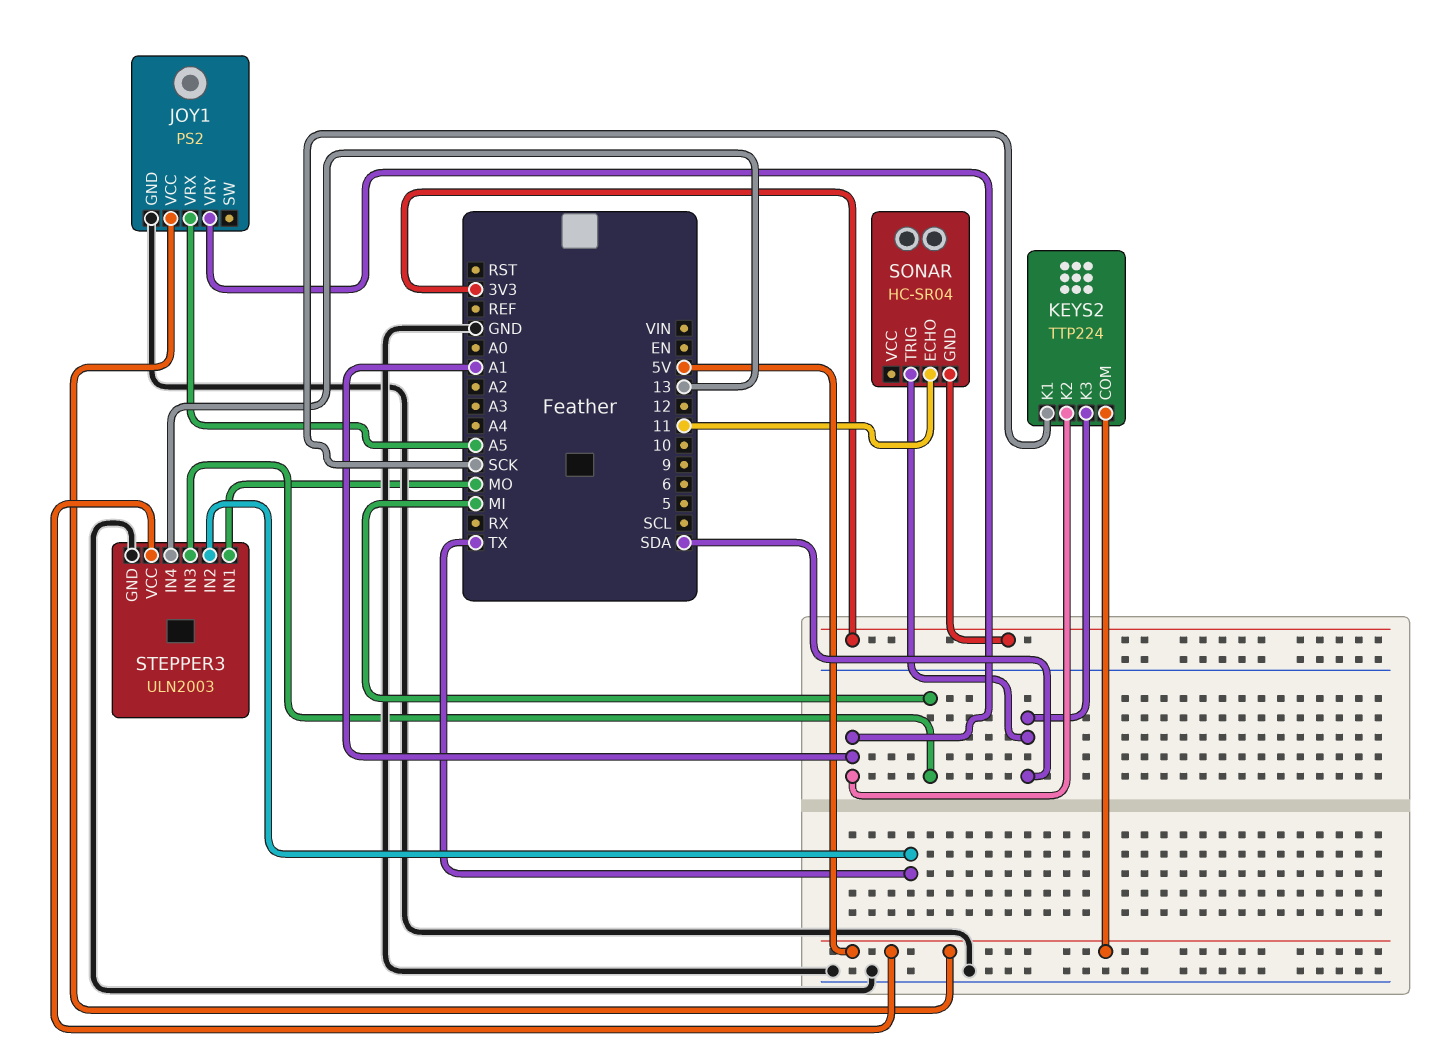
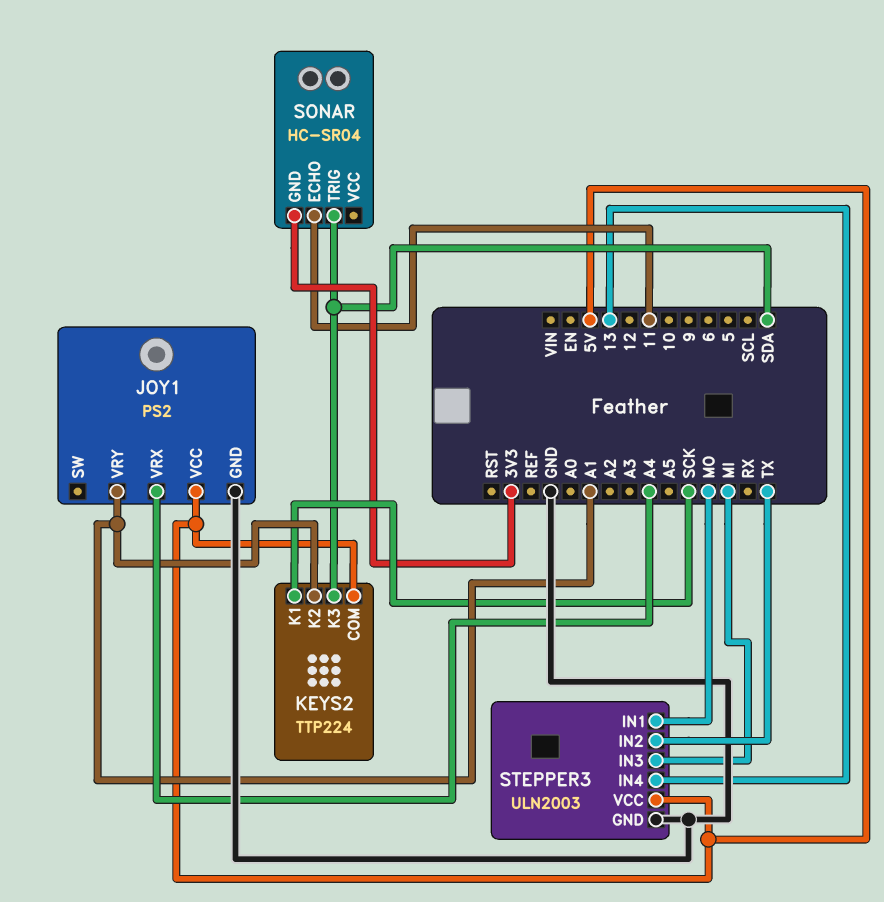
JOY1 pin VRX: A5 -> A4

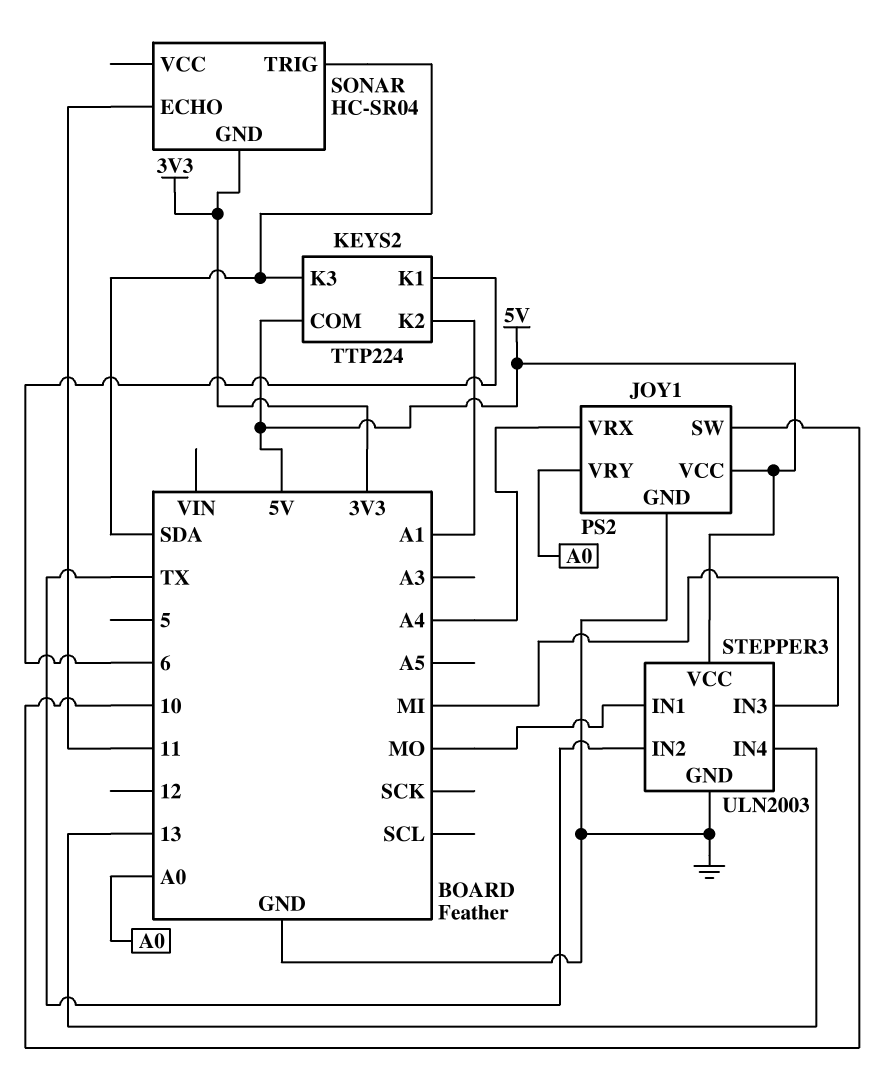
JOY1 pin SW: none -> 10
JOY1 pin VRY: A1 -> A0
KEYS2 pin K1: SCK -> 6

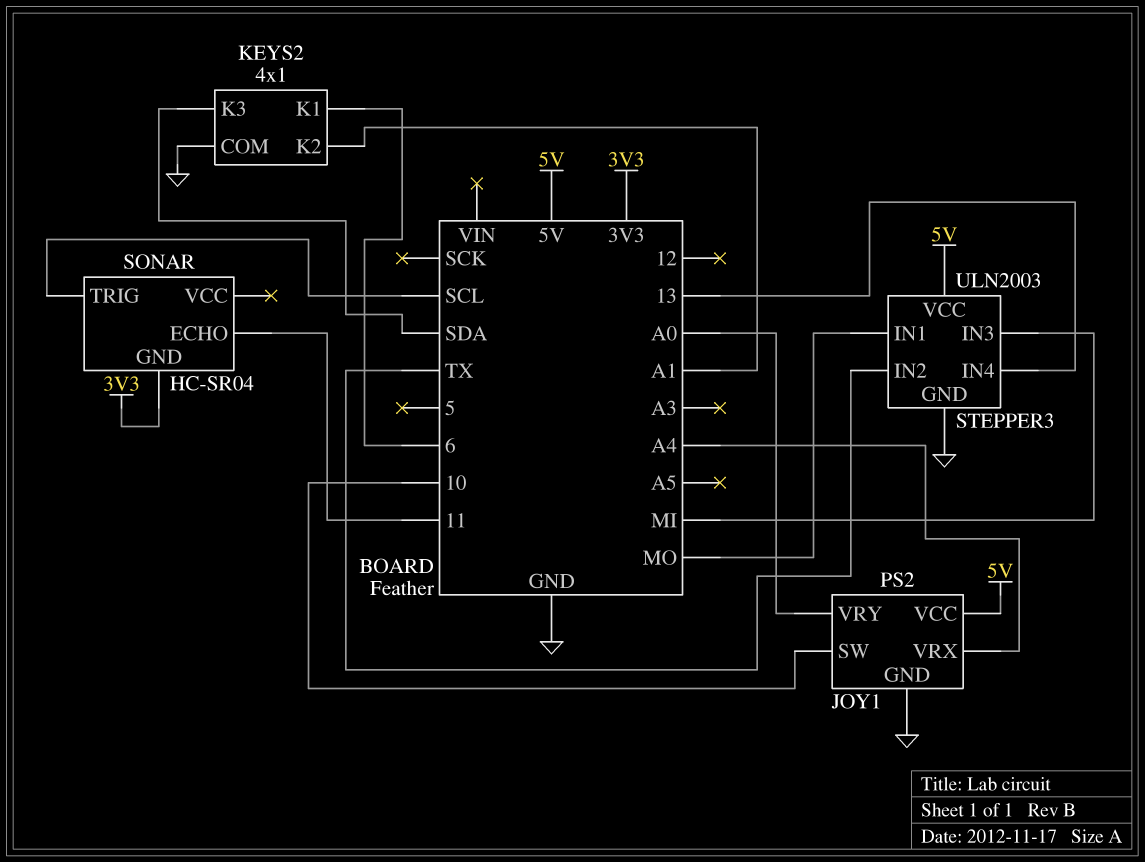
KEYS2: TTP224 -> 4x1
KEYS2 pin COM: 5V -> GND
SONAR pin TRIG: SDA -> SCL

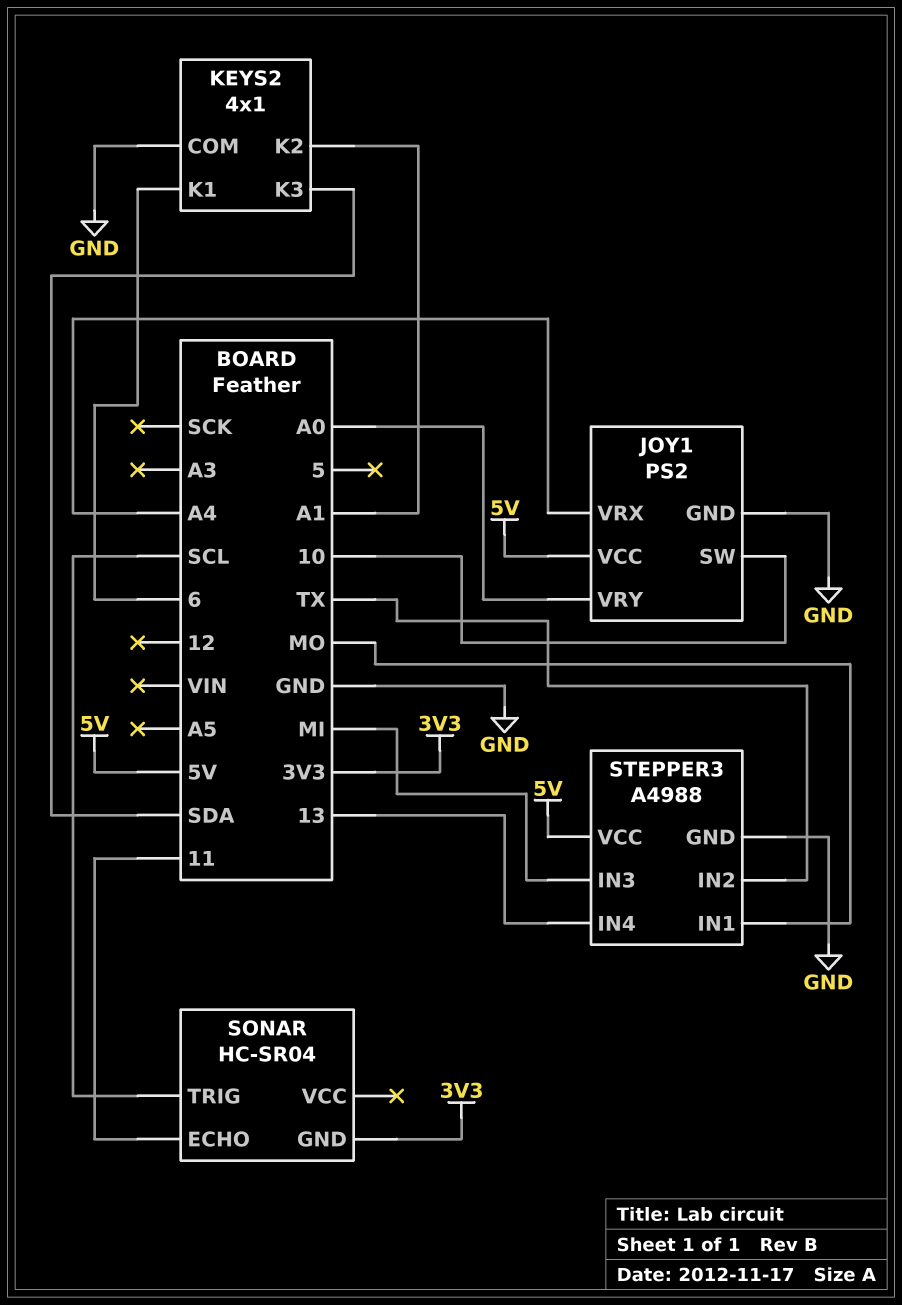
STEPPER3: ULN2003 -> A4988

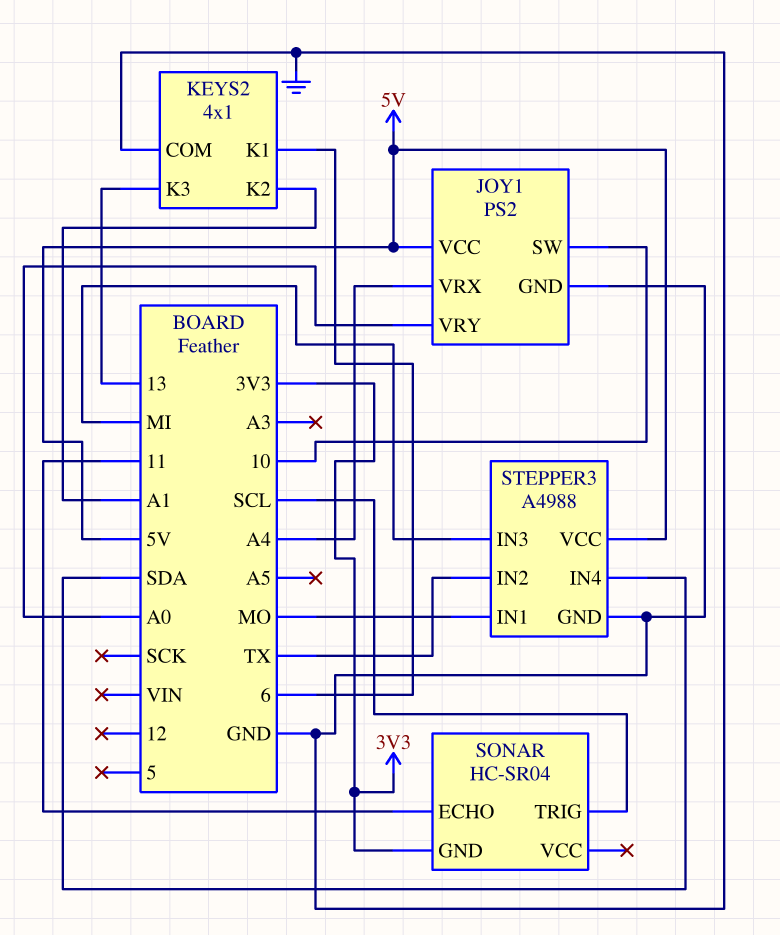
KEYS2 pin K3: SDA -> 13
STEPPER3 pin IN4: 13 -> SDA

